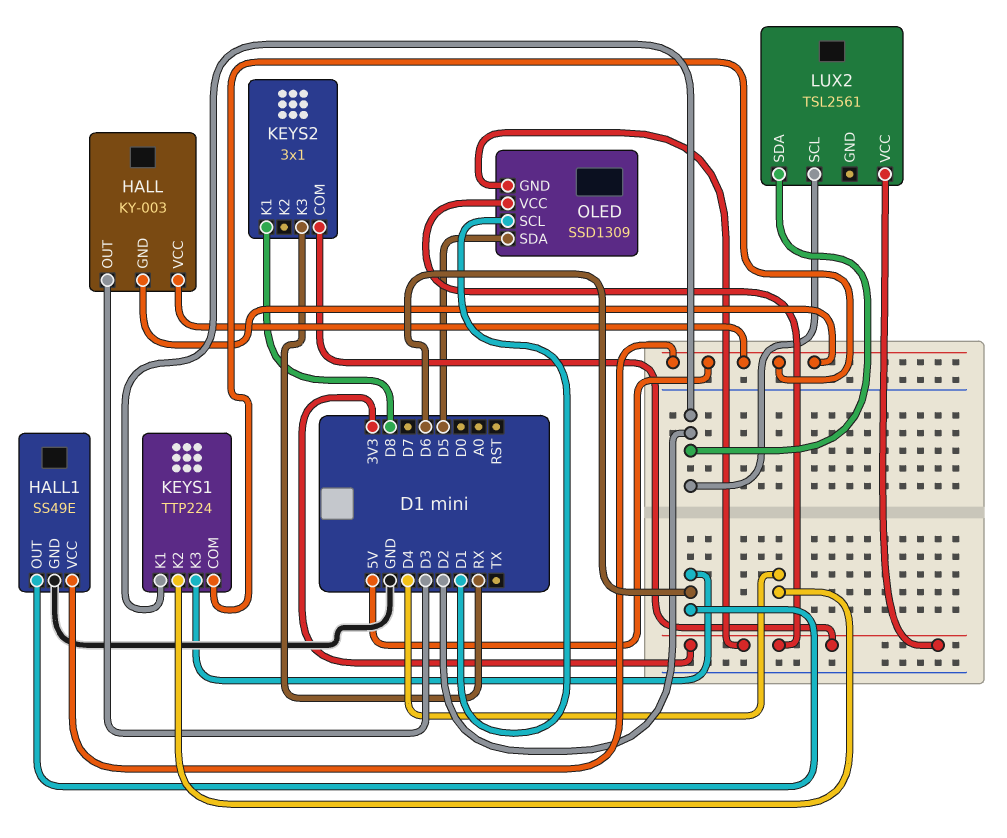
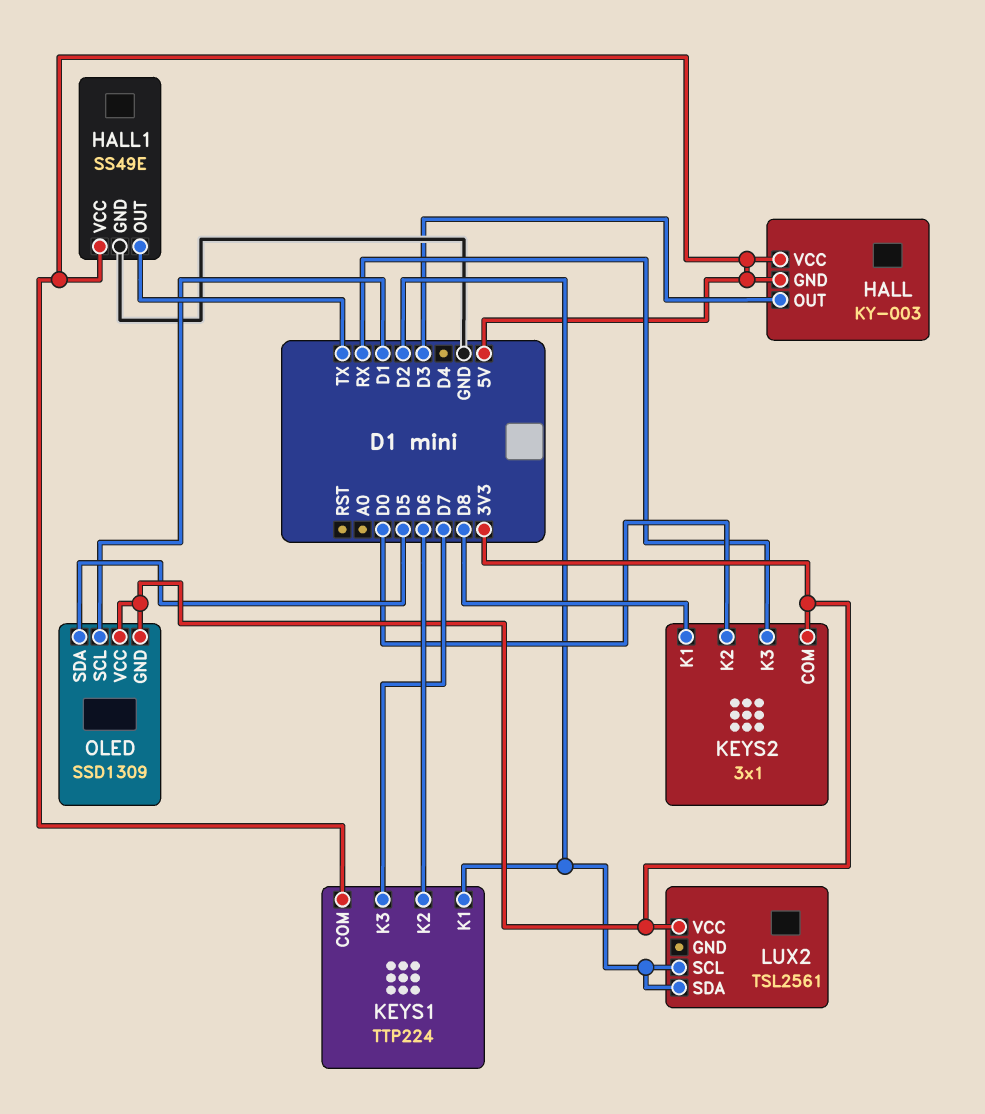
HALL1 pin OUT: D6 -> TX
KEYS1 pin K2: D4 -> D6
KEYS1 pin K3: D6 -> D7
KEYS2 pin K2: none -> D0

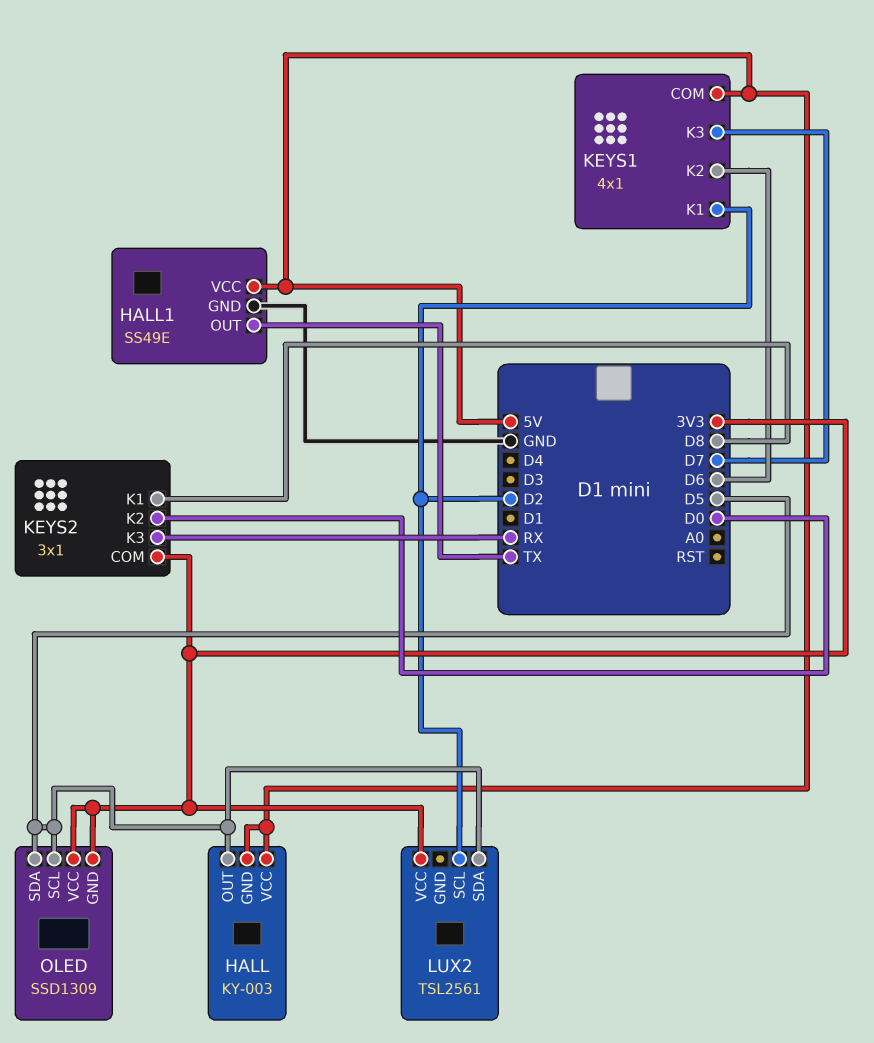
HALL pin OUT: D3 -> D5
KEYS1: TTP224 -> 4x1
LUX2 pin SDA: D2 -> D5
OLED pin SCL: D1 -> D5

